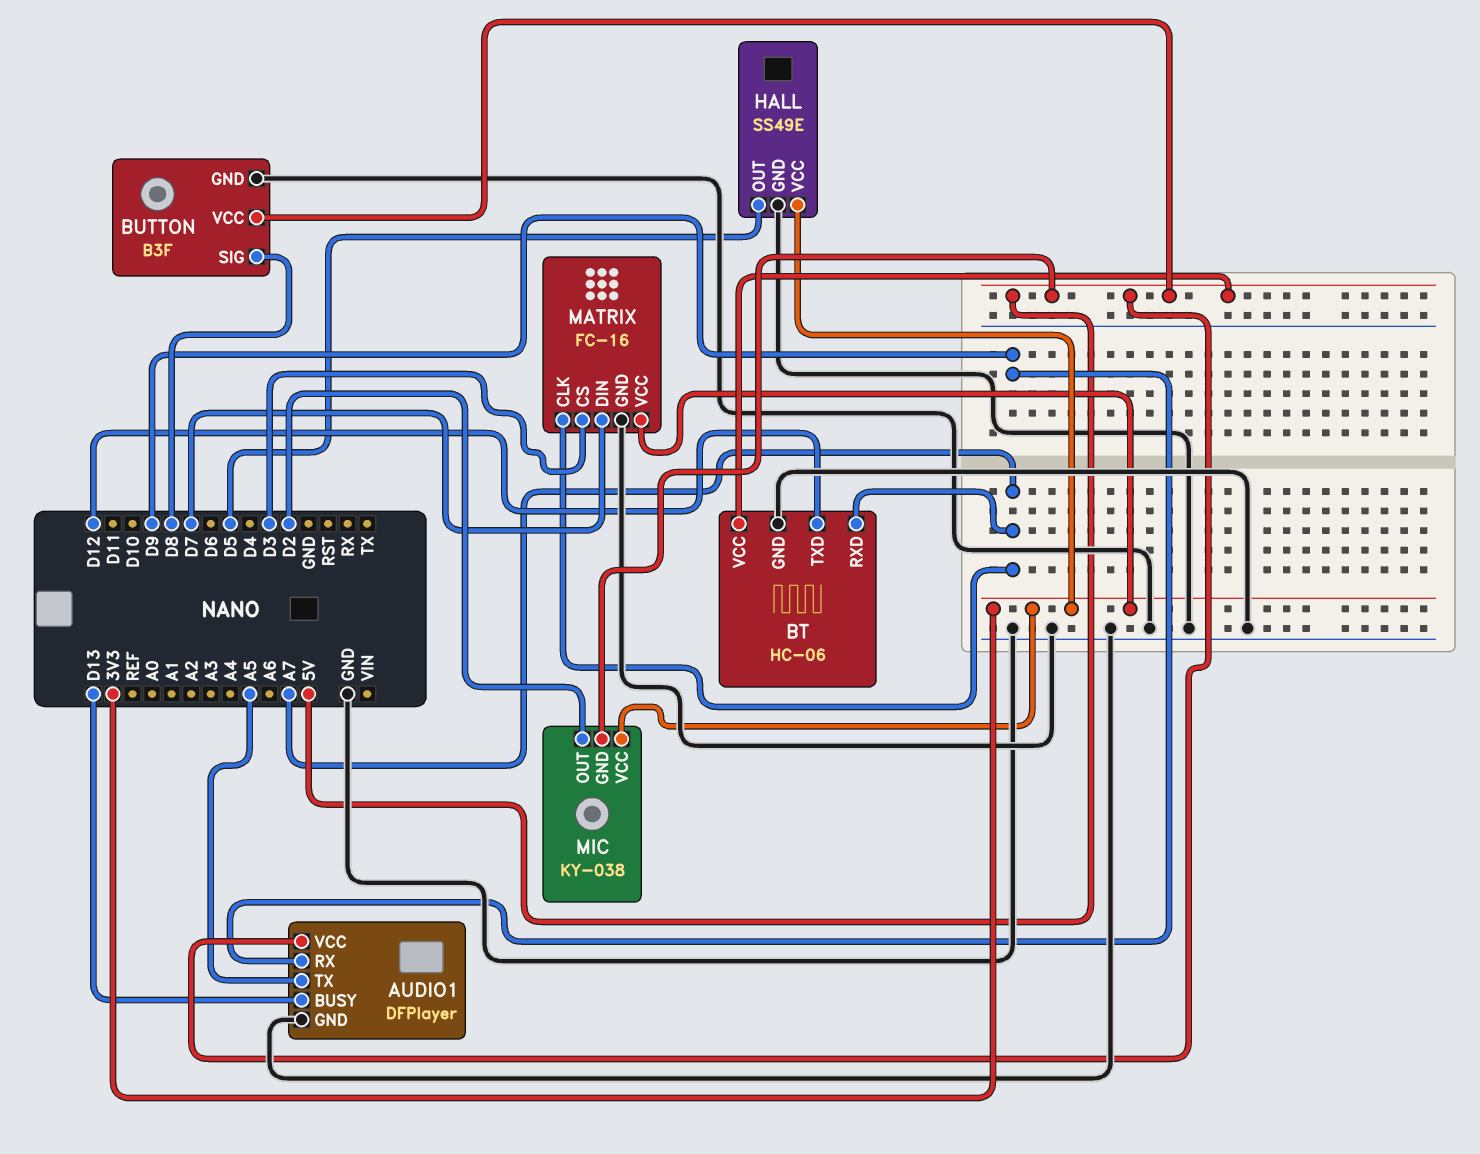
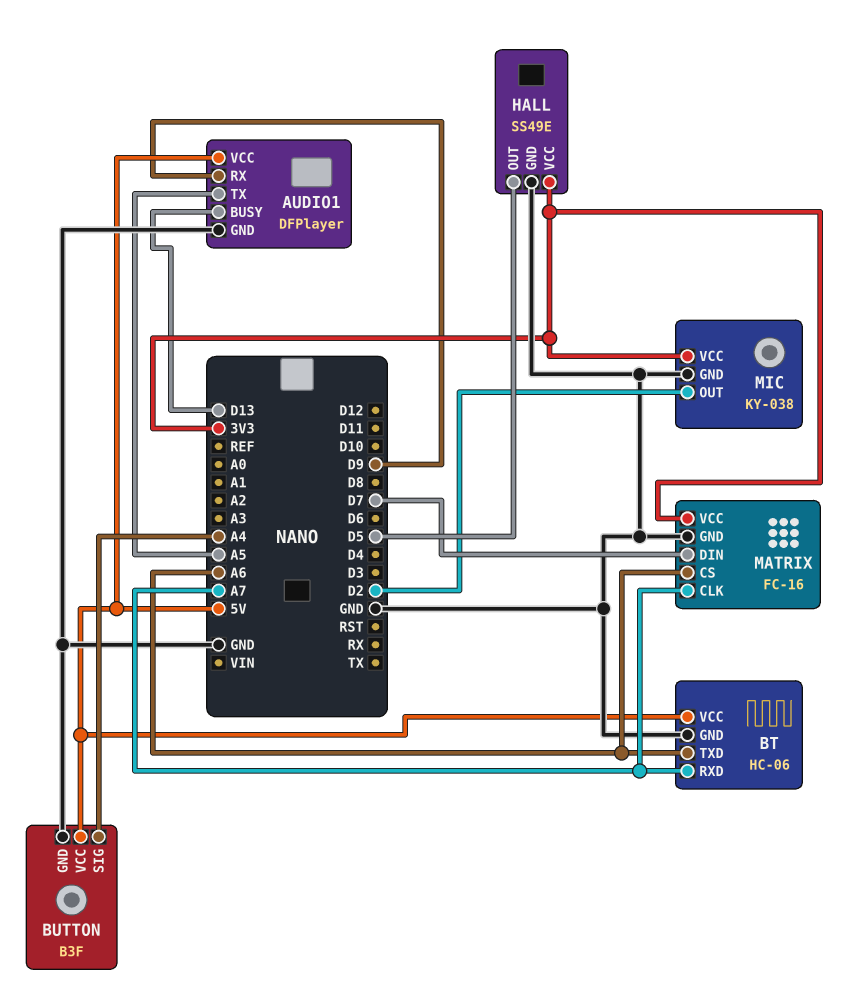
BT pin TXD: D12 -> A6
BUTTON pin SIG: D8 -> A4
MATRIX pin CS: D3 -> A6
MIC pin GND: 5V -> GND

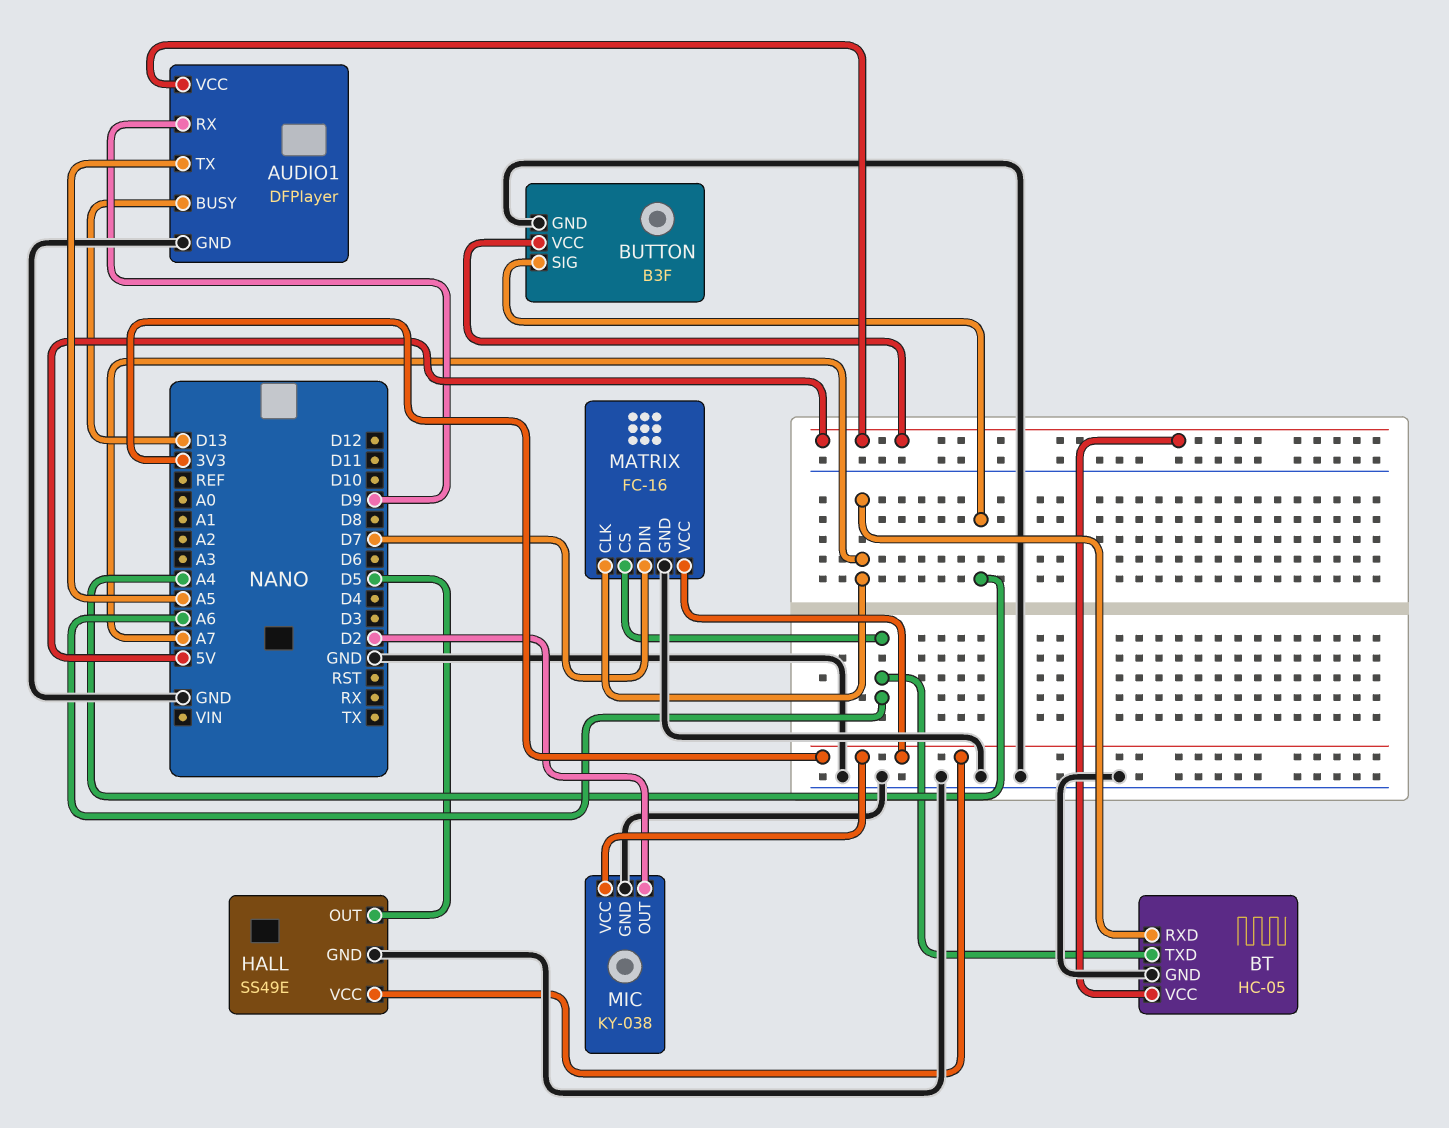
BT: HC-06 -> HC-05

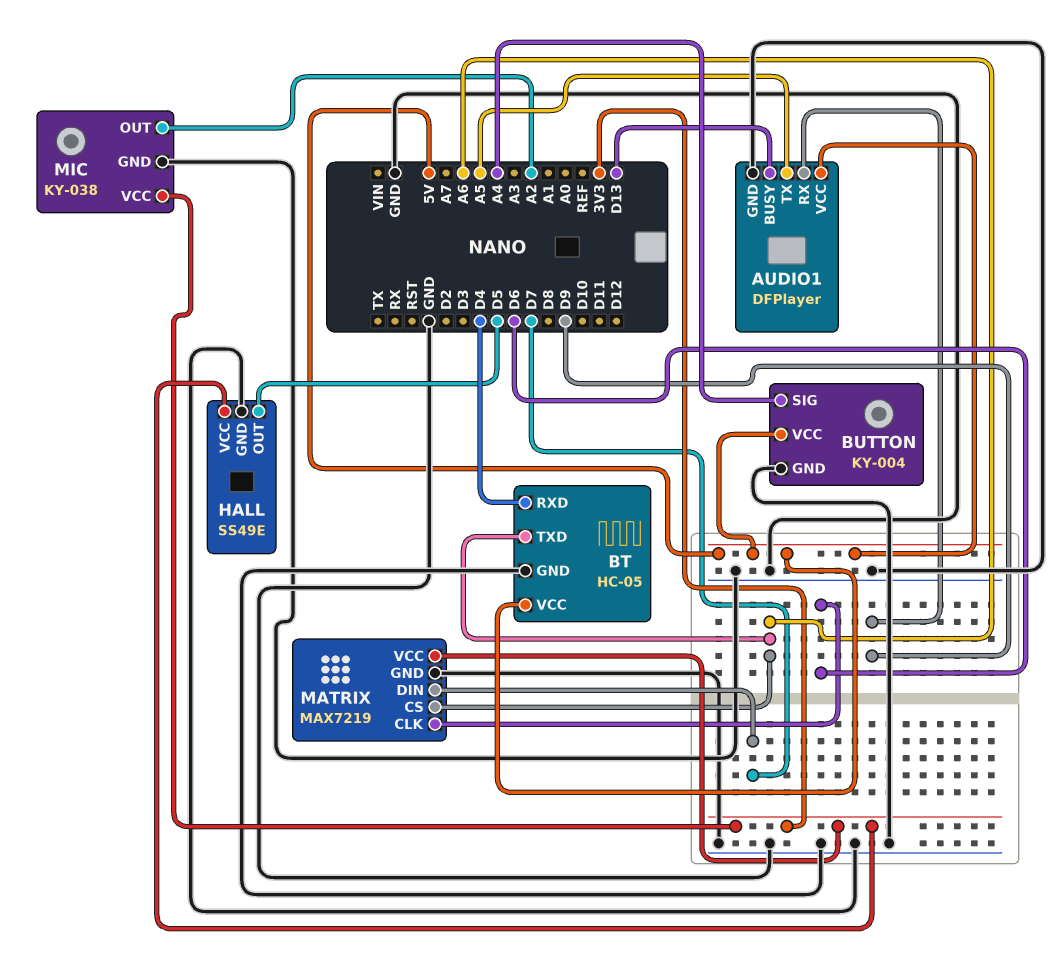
BT pin RXD: A7 -> D4
BUTTON: B3F -> KY-004
MATRIX: FC-16 -> MAX7219
MATRIX pin CLK: A7 -> D6
MIC pin OUT: D2 -> A2

